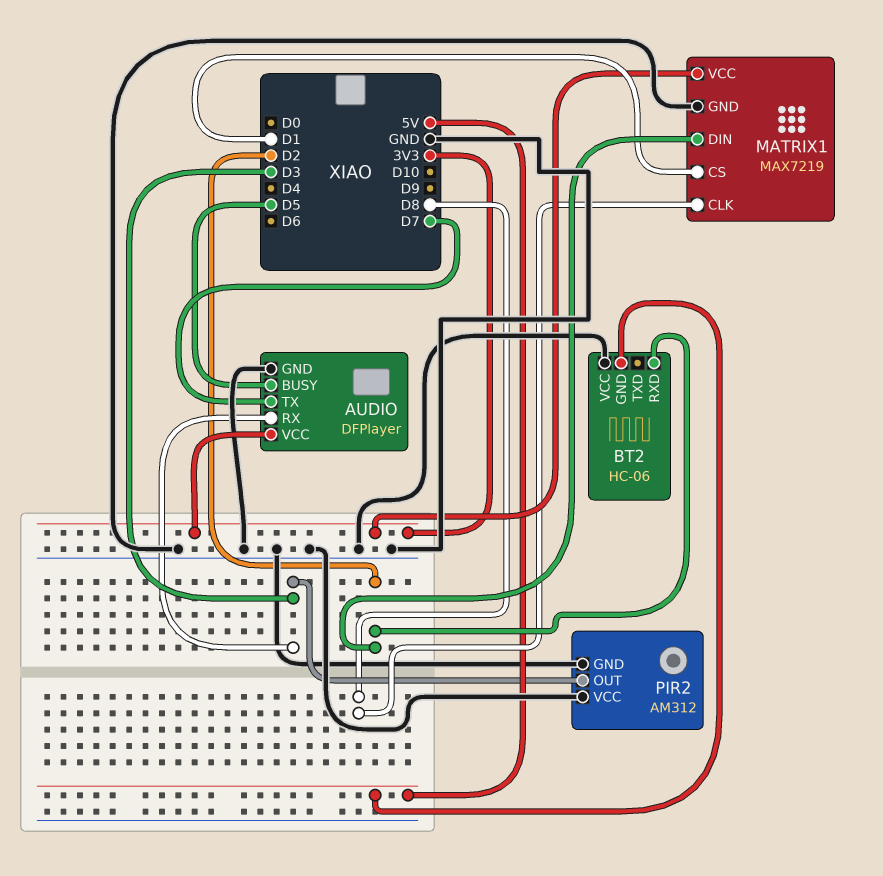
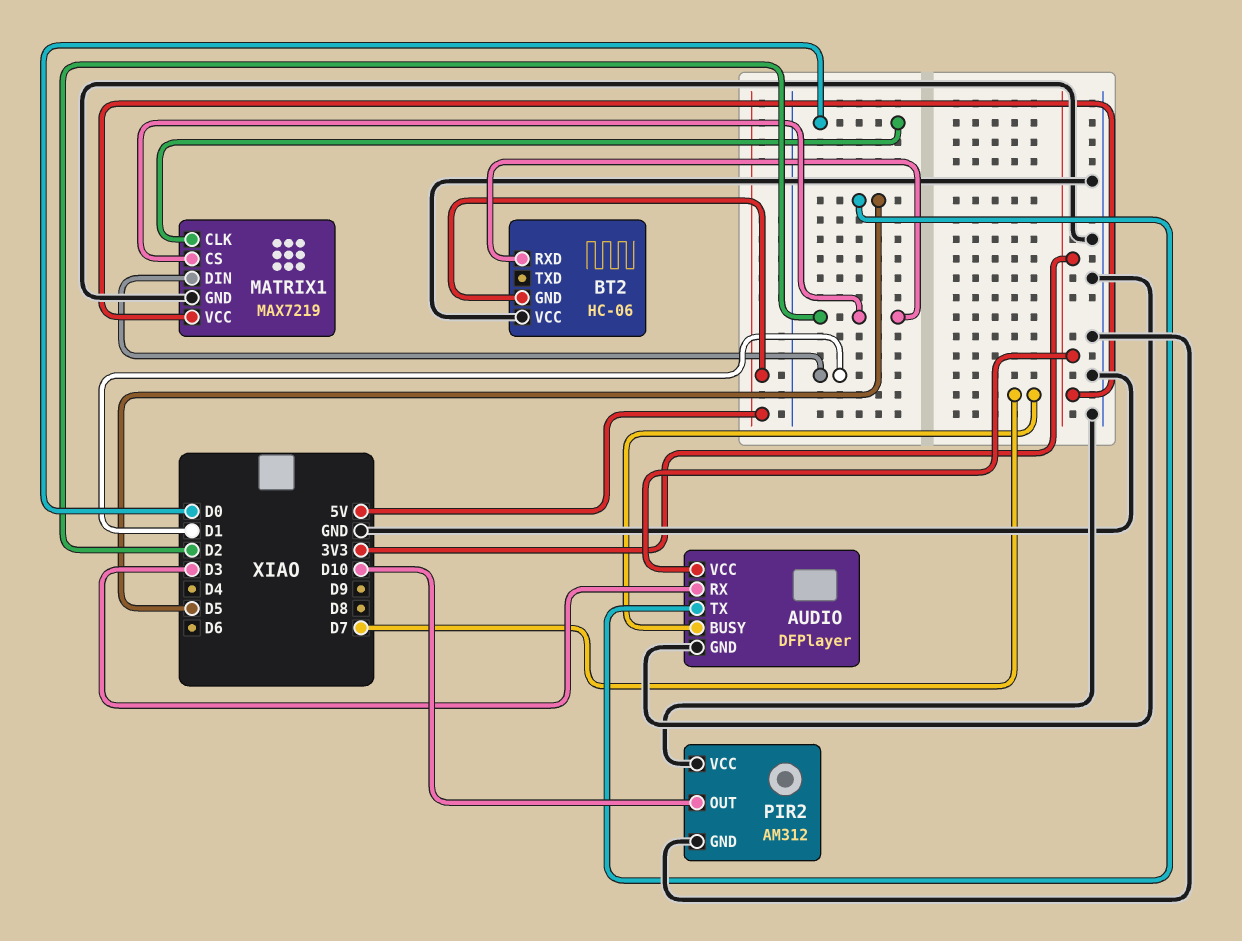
AUDIO pin BUSY: D5 -> D7
AUDIO pin TX: D7 -> D5
MATRIX1 pin CLK: D8 -> D0
MATRIX1 pin CS: D1 -> D2
MATRIX1 pin DIN: D2 -> D1
PIR2 pin OUT: D3 -> D10

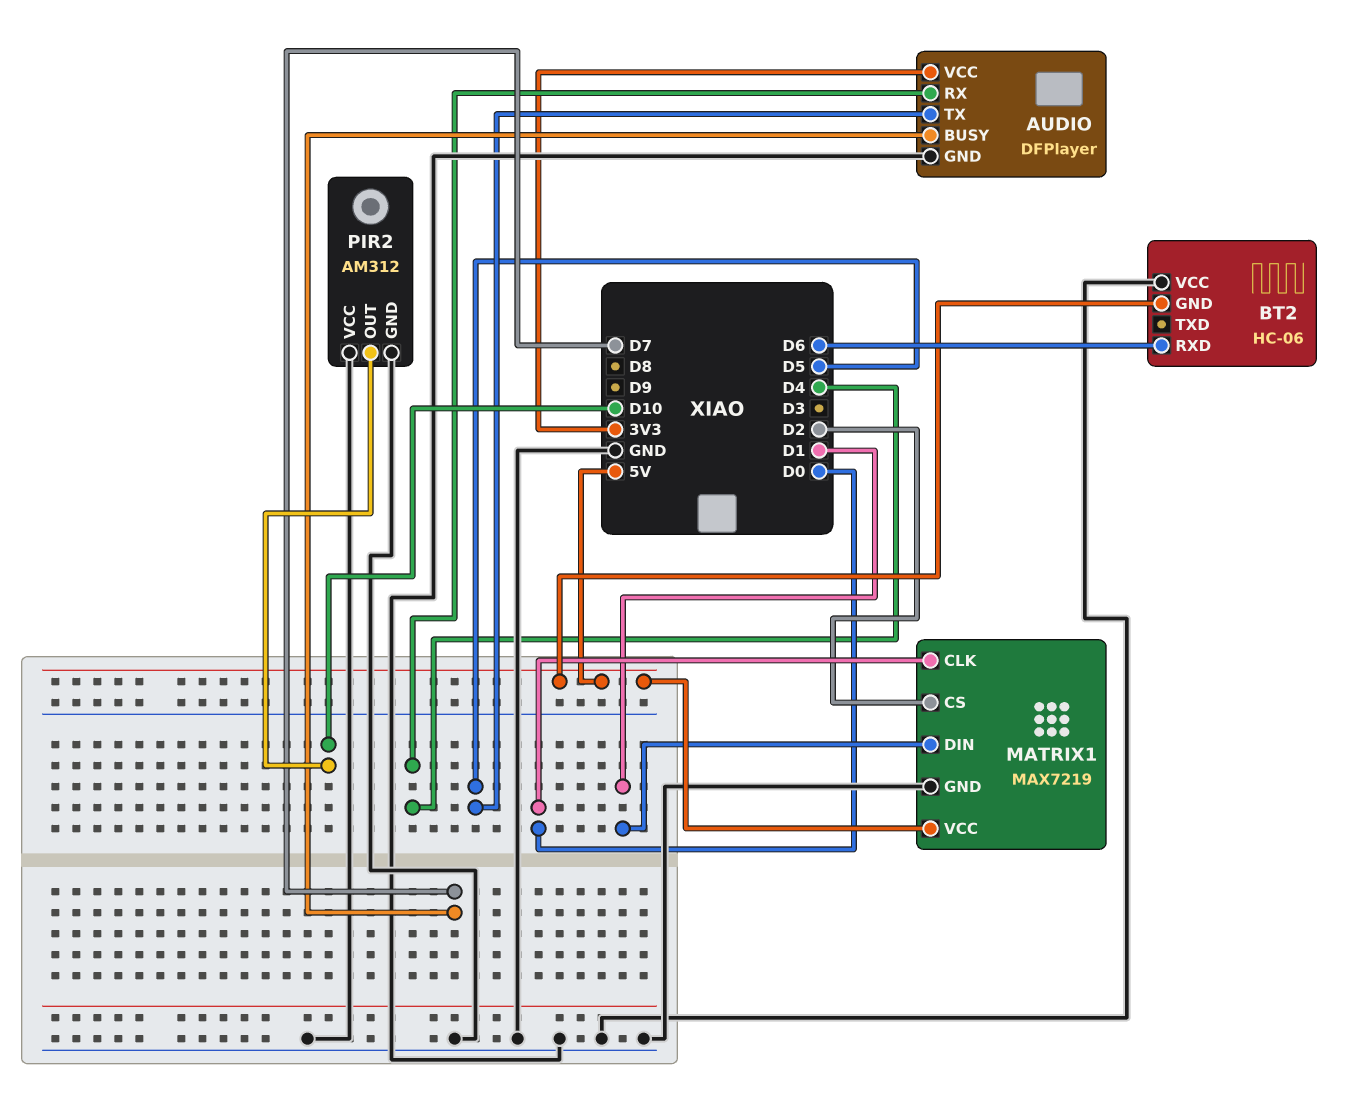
AUDIO pin RX: D3 -> D4
BT2 pin RXD: D2 -> D6
MATRIX1 pin VCC: 3V3 -> 5V

